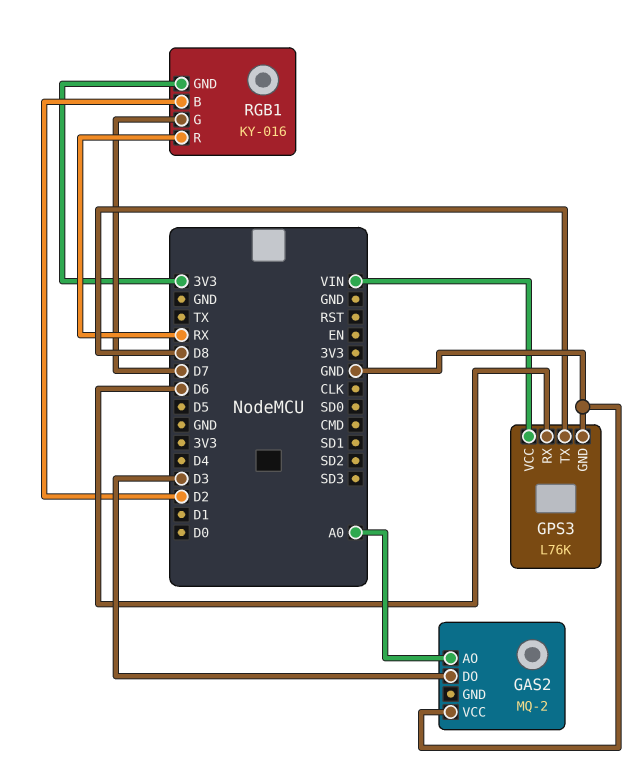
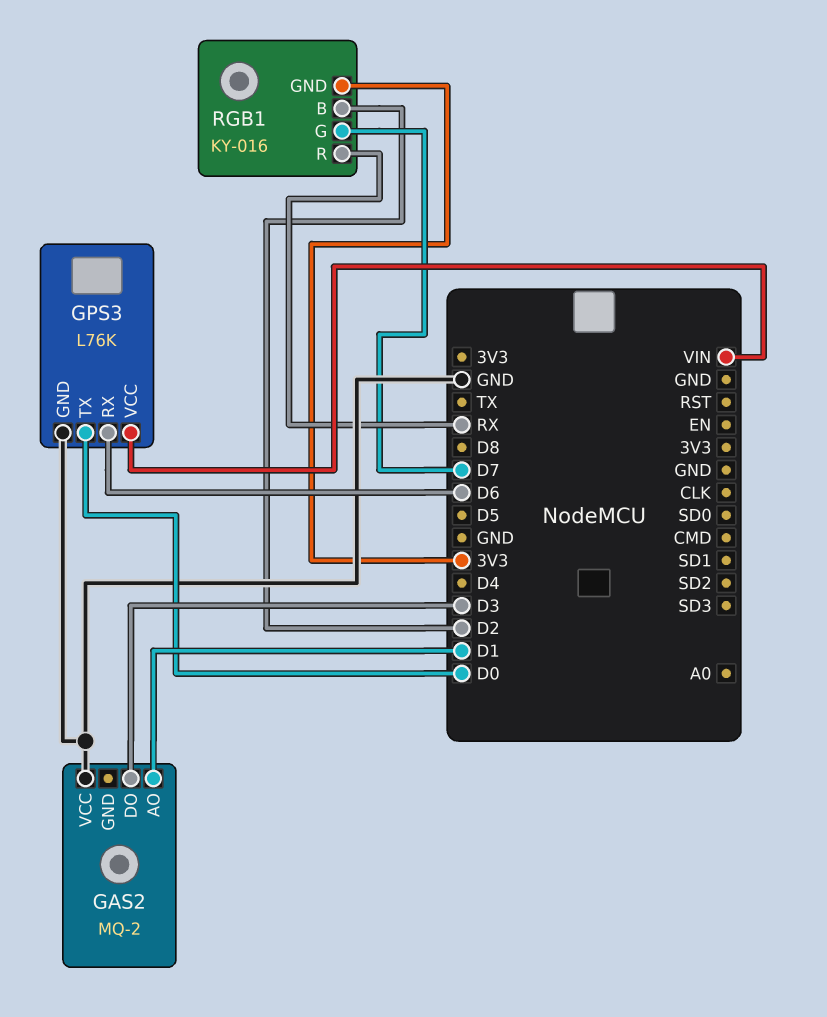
GAS2 pin AO: A0 -> D1
GPS3 pin TX: D8 -> D0

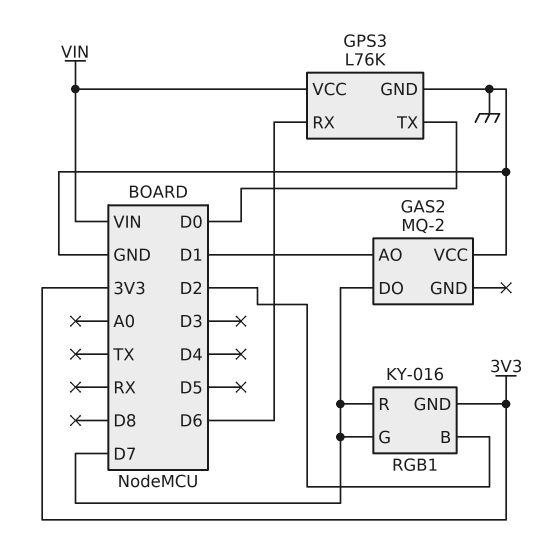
GAS2 pin DO: D3 -> D7
RGB1 pin R: RX -> D7

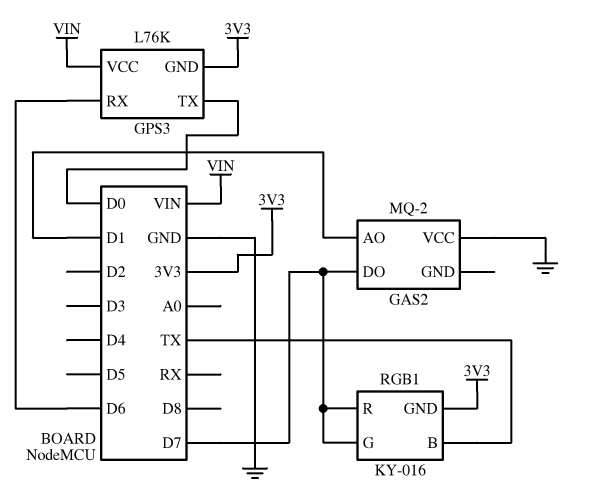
GPS3 pin GND: GND -> 3V3
RGB1 pin B: D2 -> TX

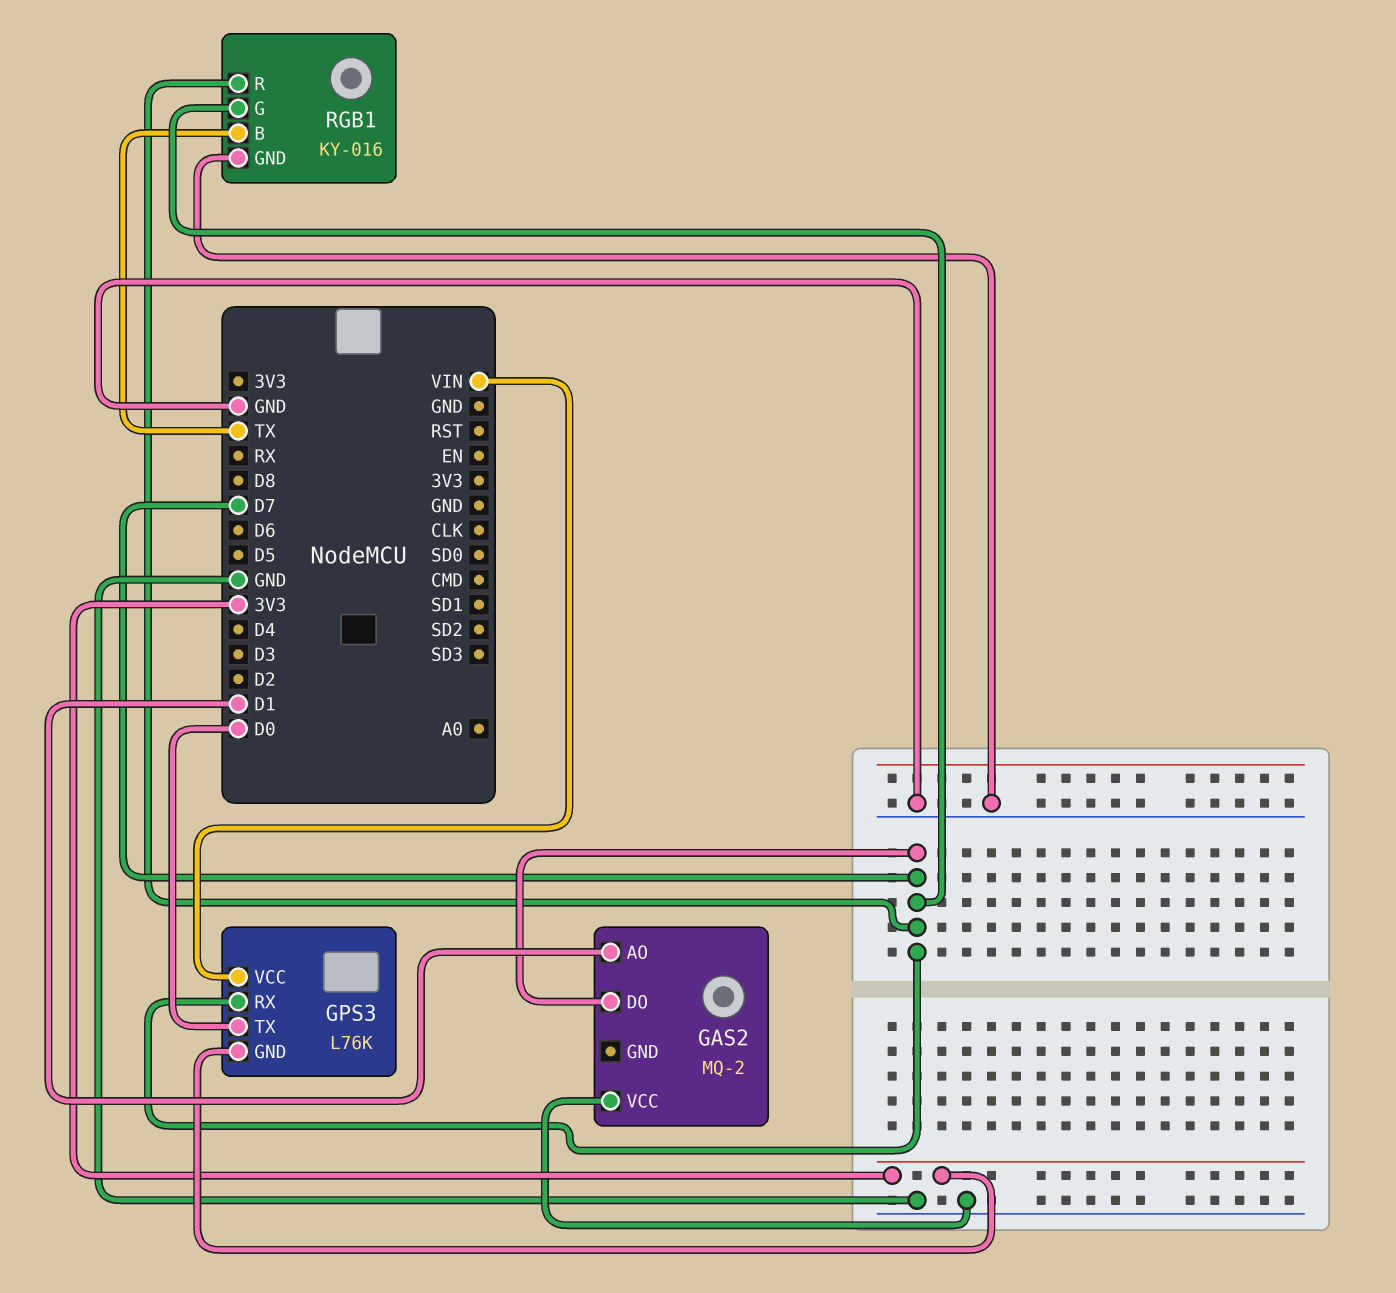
GPS3 pin RX: D6 -> D7
RGB1 pin GND: 3V3 -> GND

